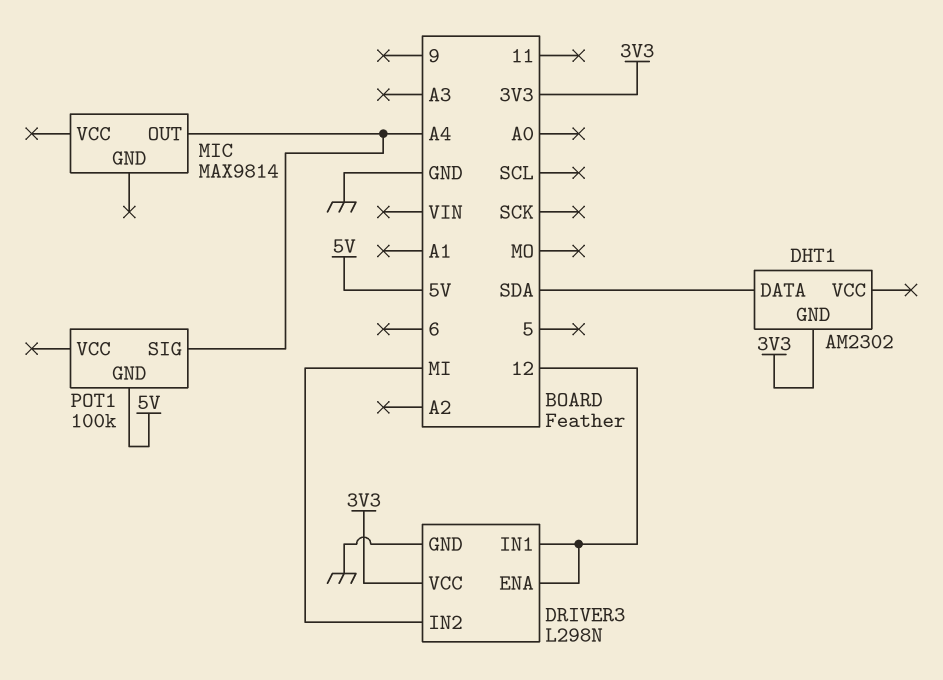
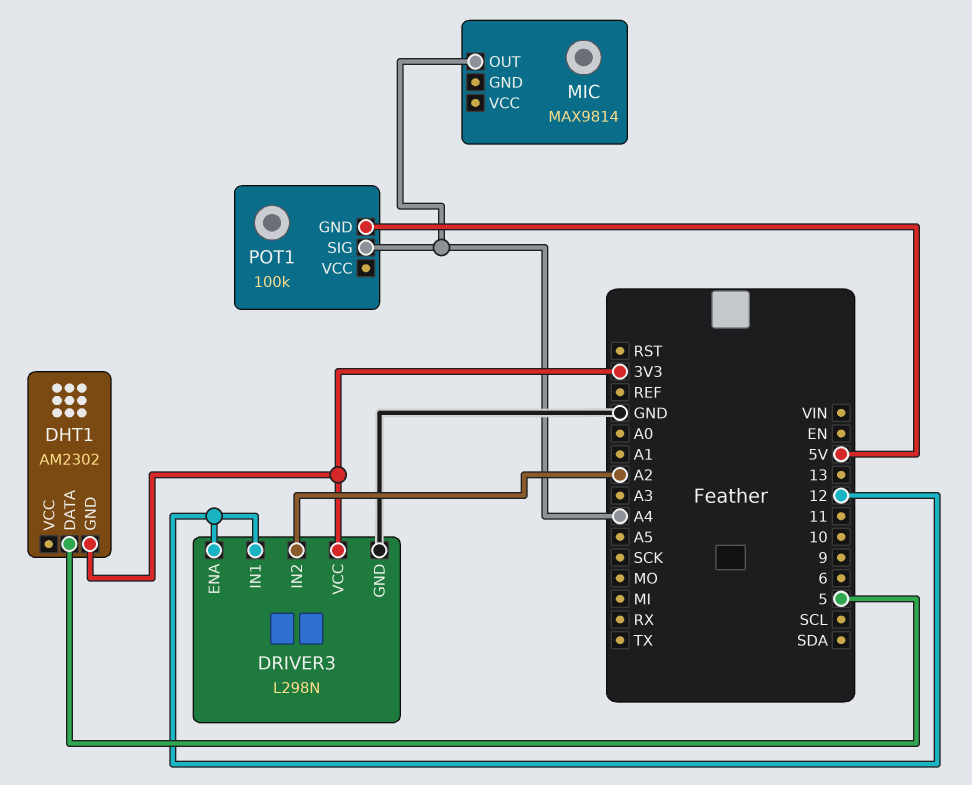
DHT1 pin DATA: SDA -> 5
DRIVER3 pin IN2: MI -> A2

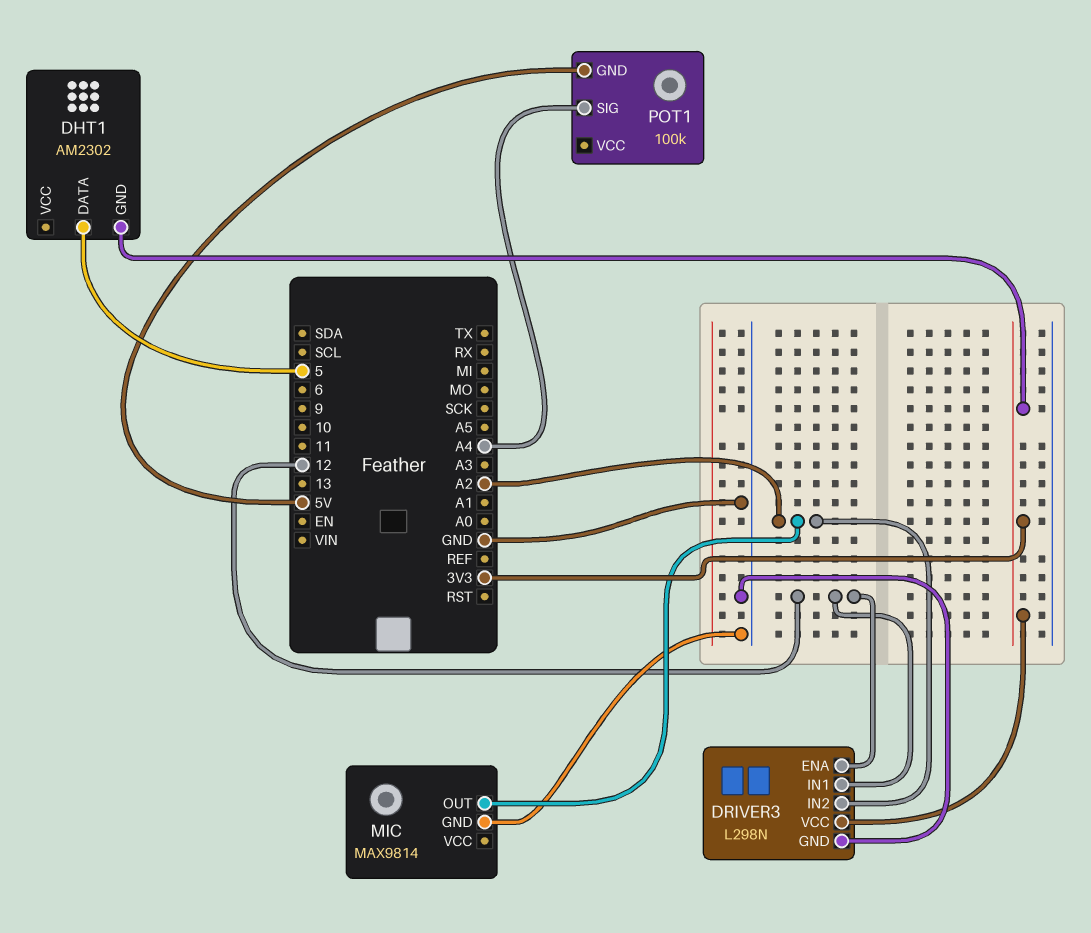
MIC pin GND: none -> GND
MIC pin OUT: A4 -> A2

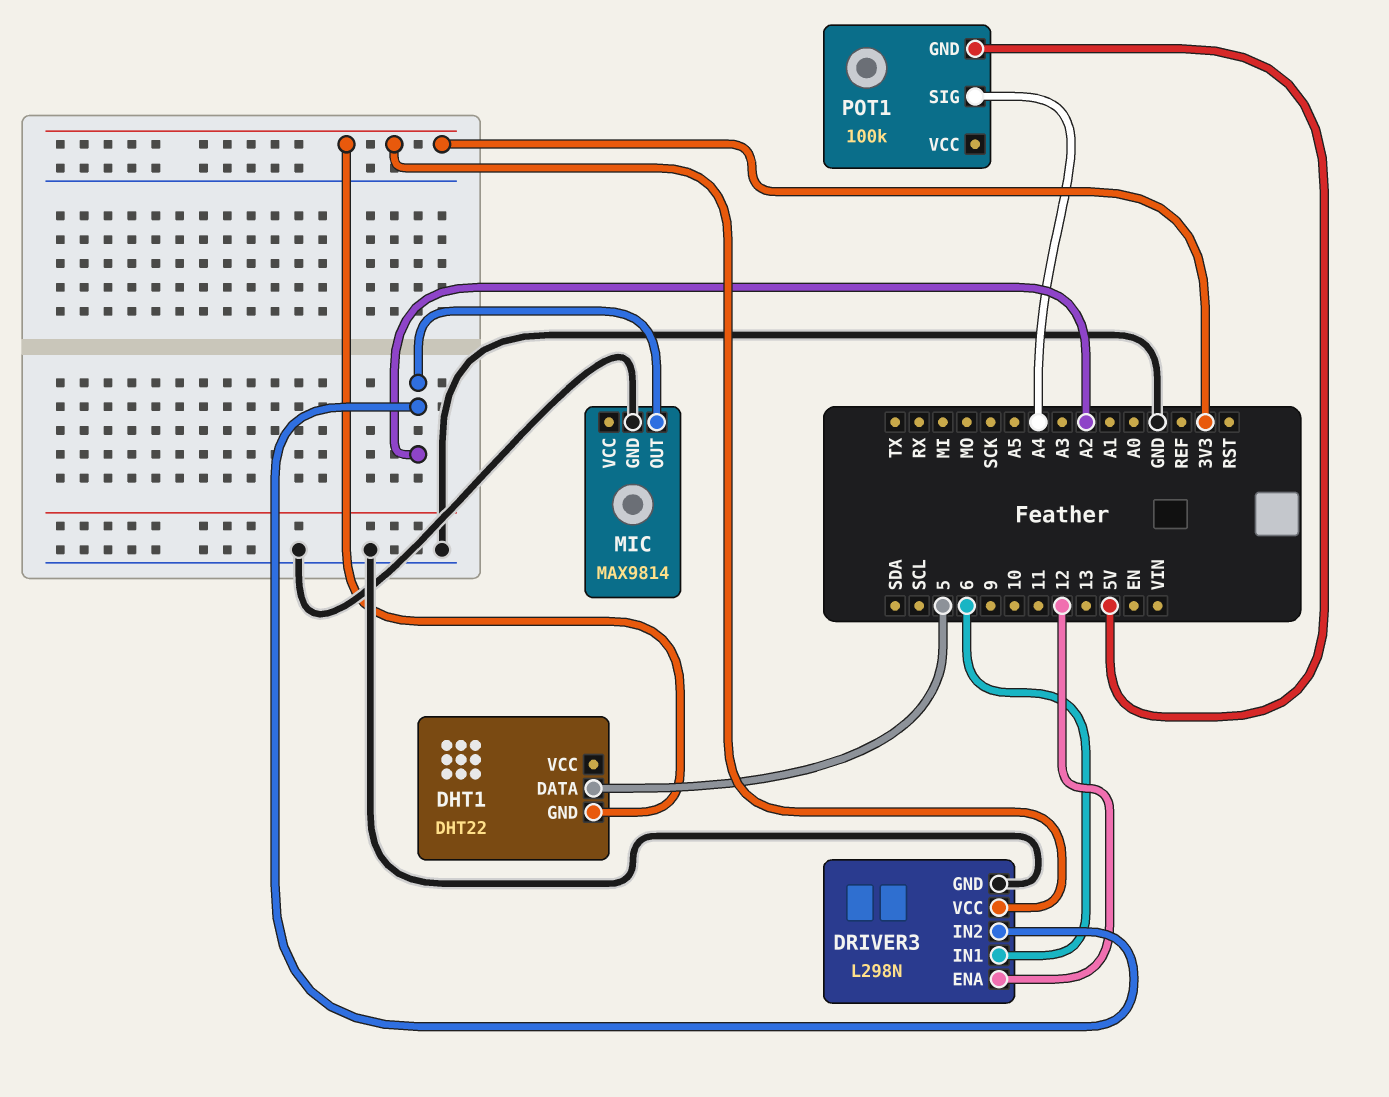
DHT1: AM2302 -> DHT22
DRIVER3 pin IN1: 12 -> 6

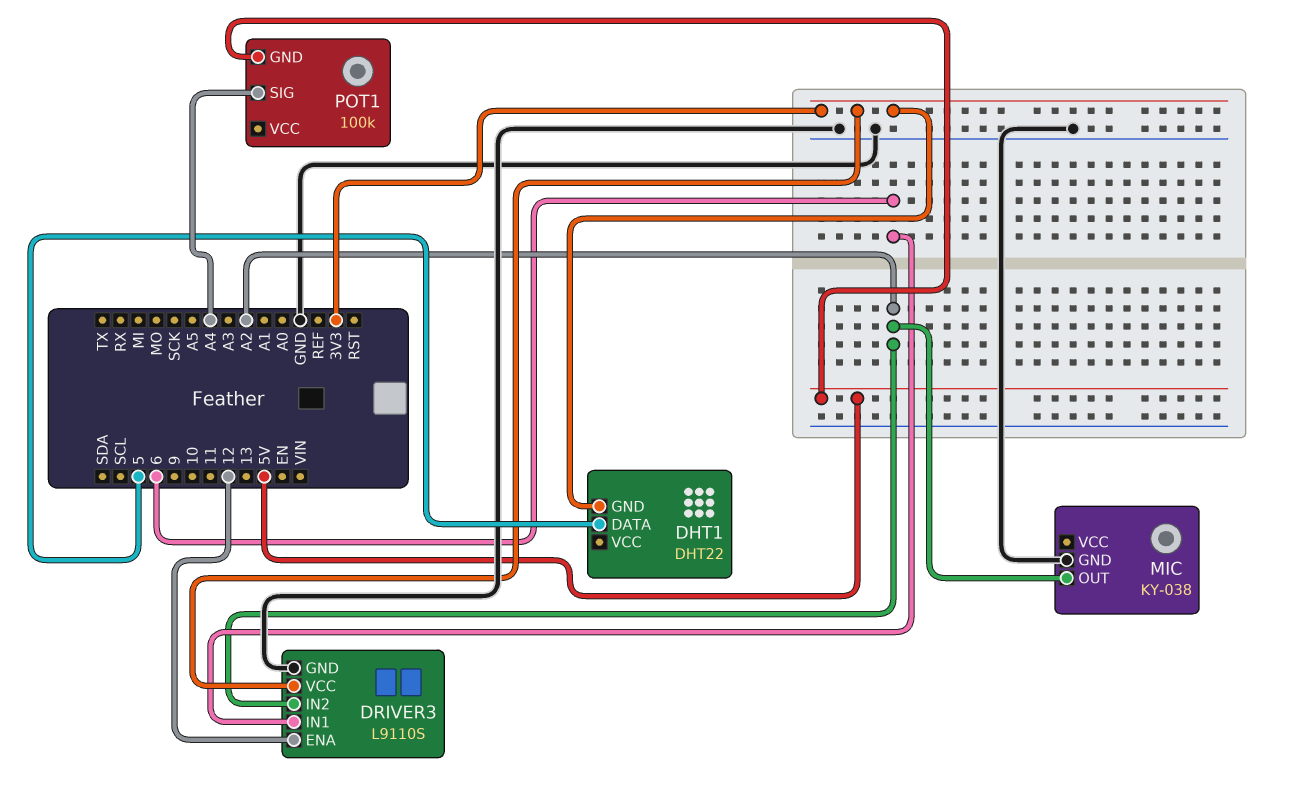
DRIVER3: L298N -> L9110S
MIC: MAX9814 -> KY-038

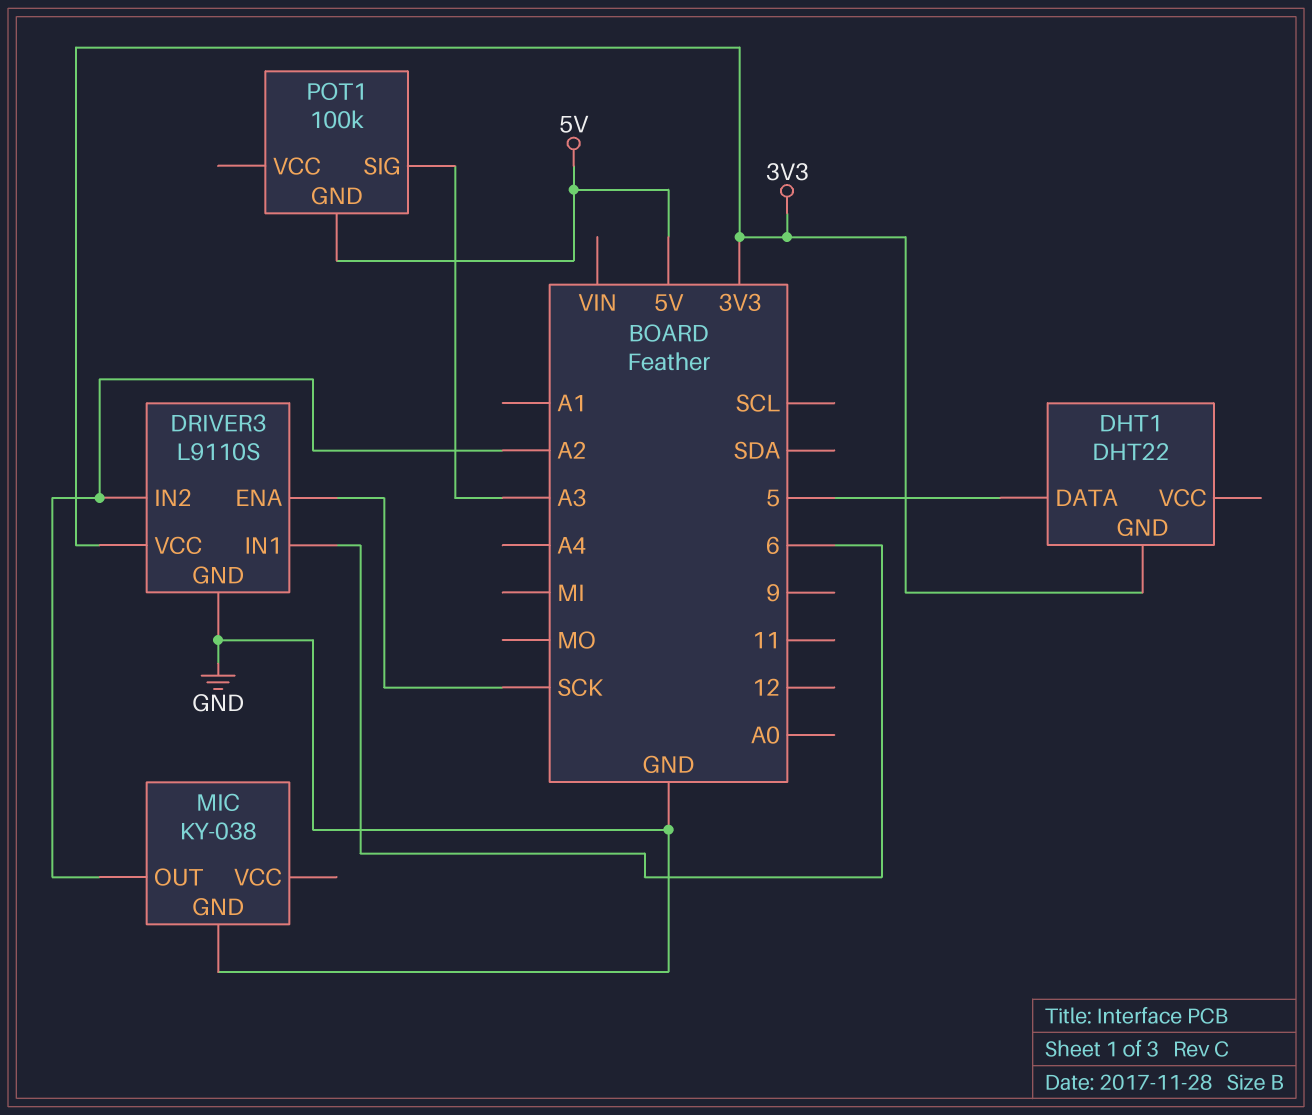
DRIVER3 pin ENA: 12 -> SCK
POT1 pin SIG: A4 -> A3

